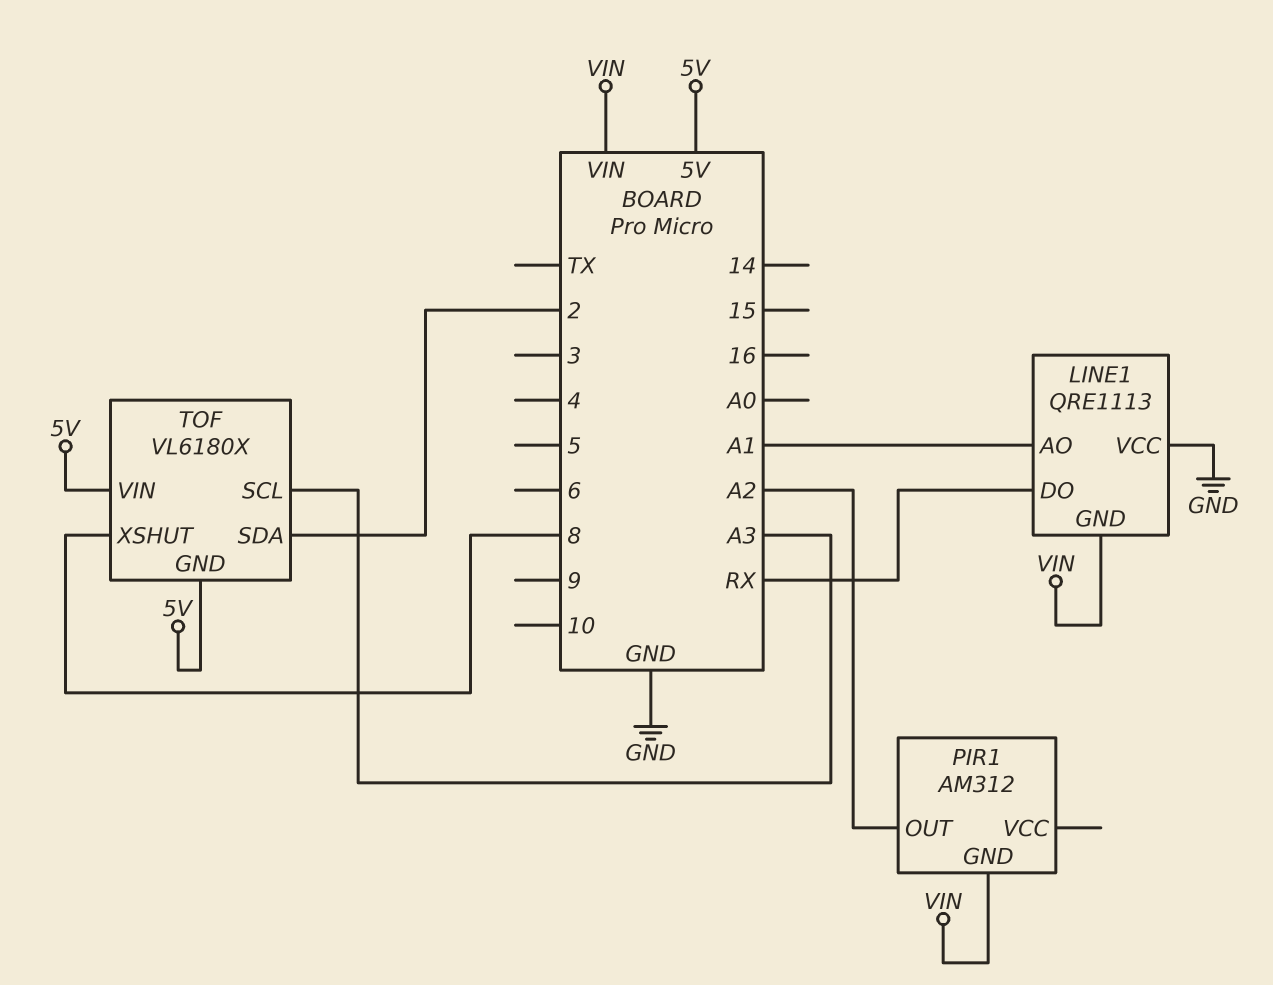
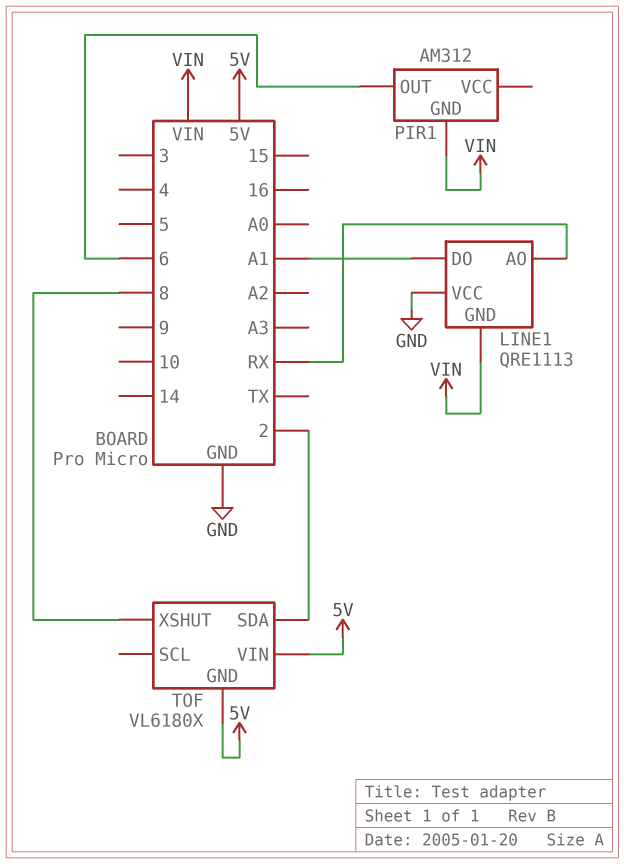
LINE1 pin AO: A1 -> RX
LINE1 pin DO: RX -> A1
PIR1 pin OUT: A2 -> 6
TOF pin SCL: A3 -> none

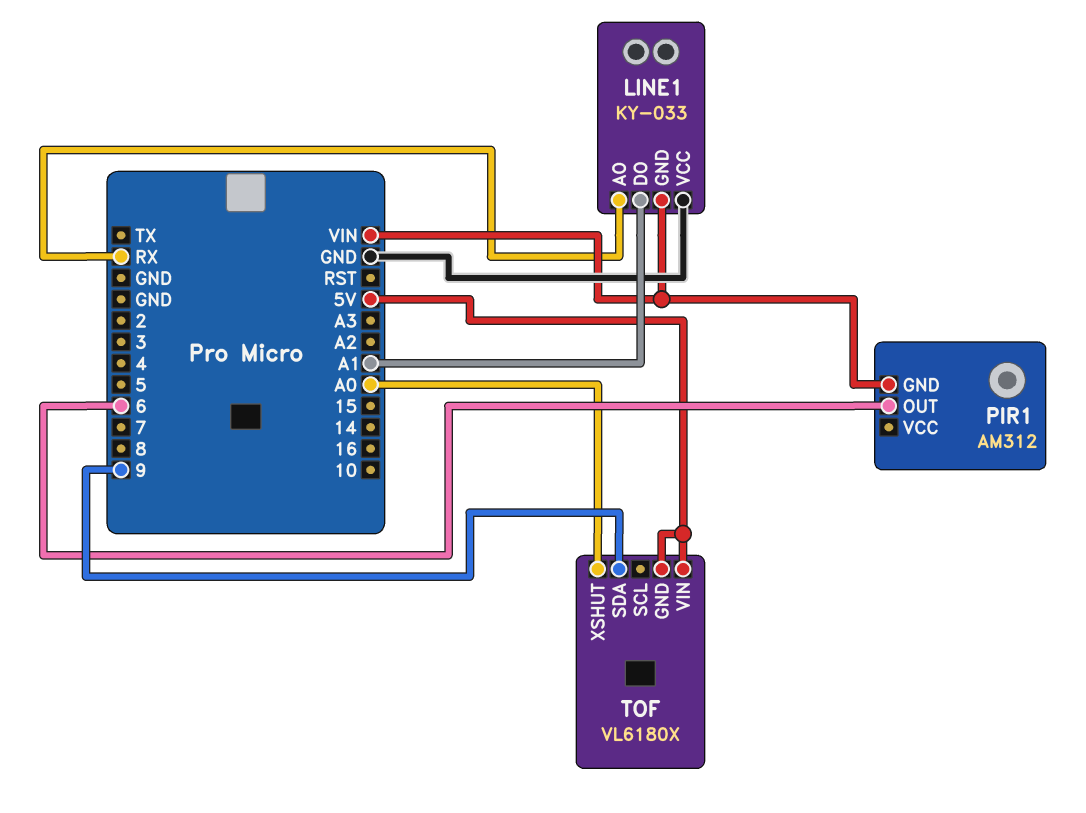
LINE1: QRE1113 -> KY-033
TOF pin SDA: 2 -> 9
TOF pin XSHUT: 8 -> A0

